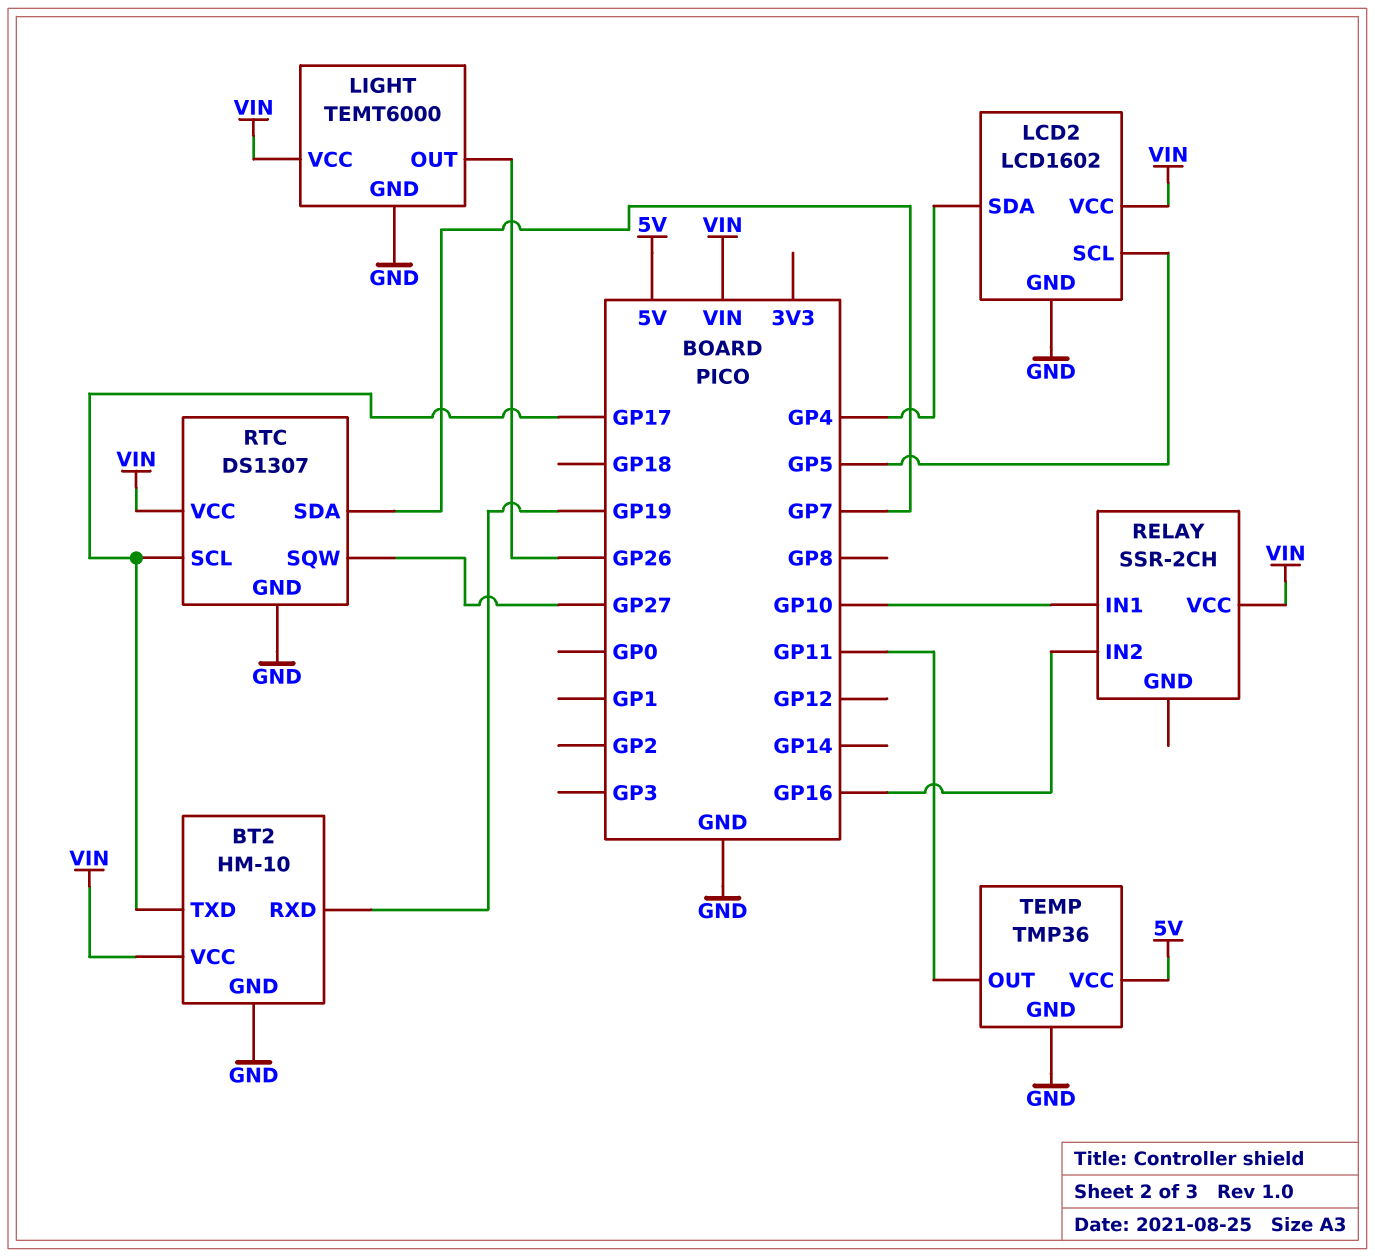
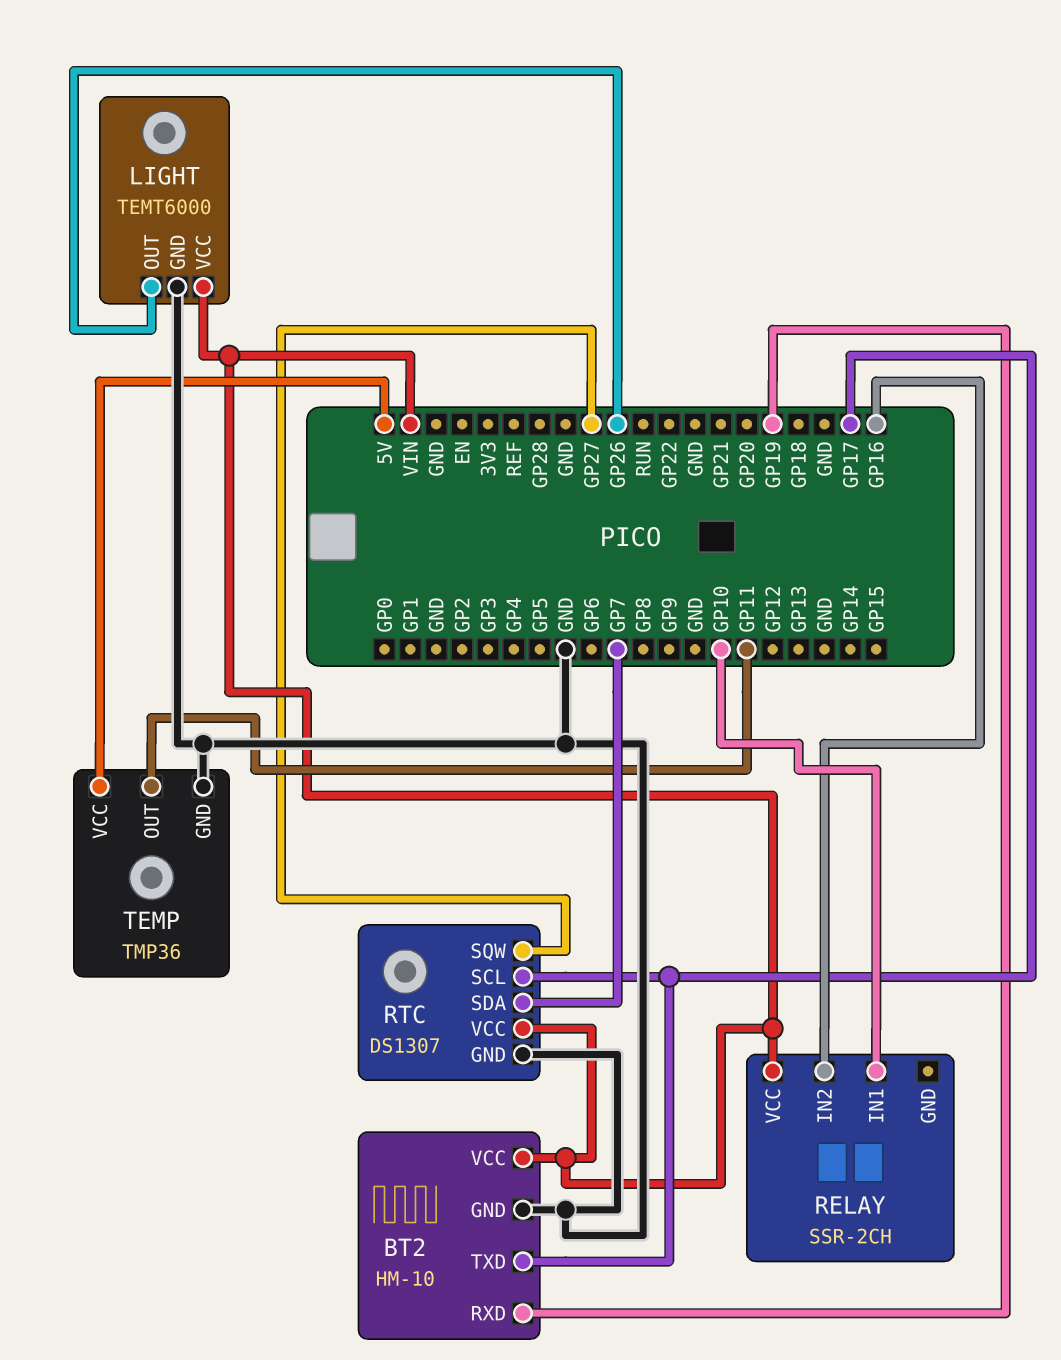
LCD2: LCD1602 -> none
LCD2 pin GND: GND -> none
LCD2 pin SCL: GP5 -> none
LCD2 pin SDA: GP4 -> none
LCD2 pin VCC: VIN -> none

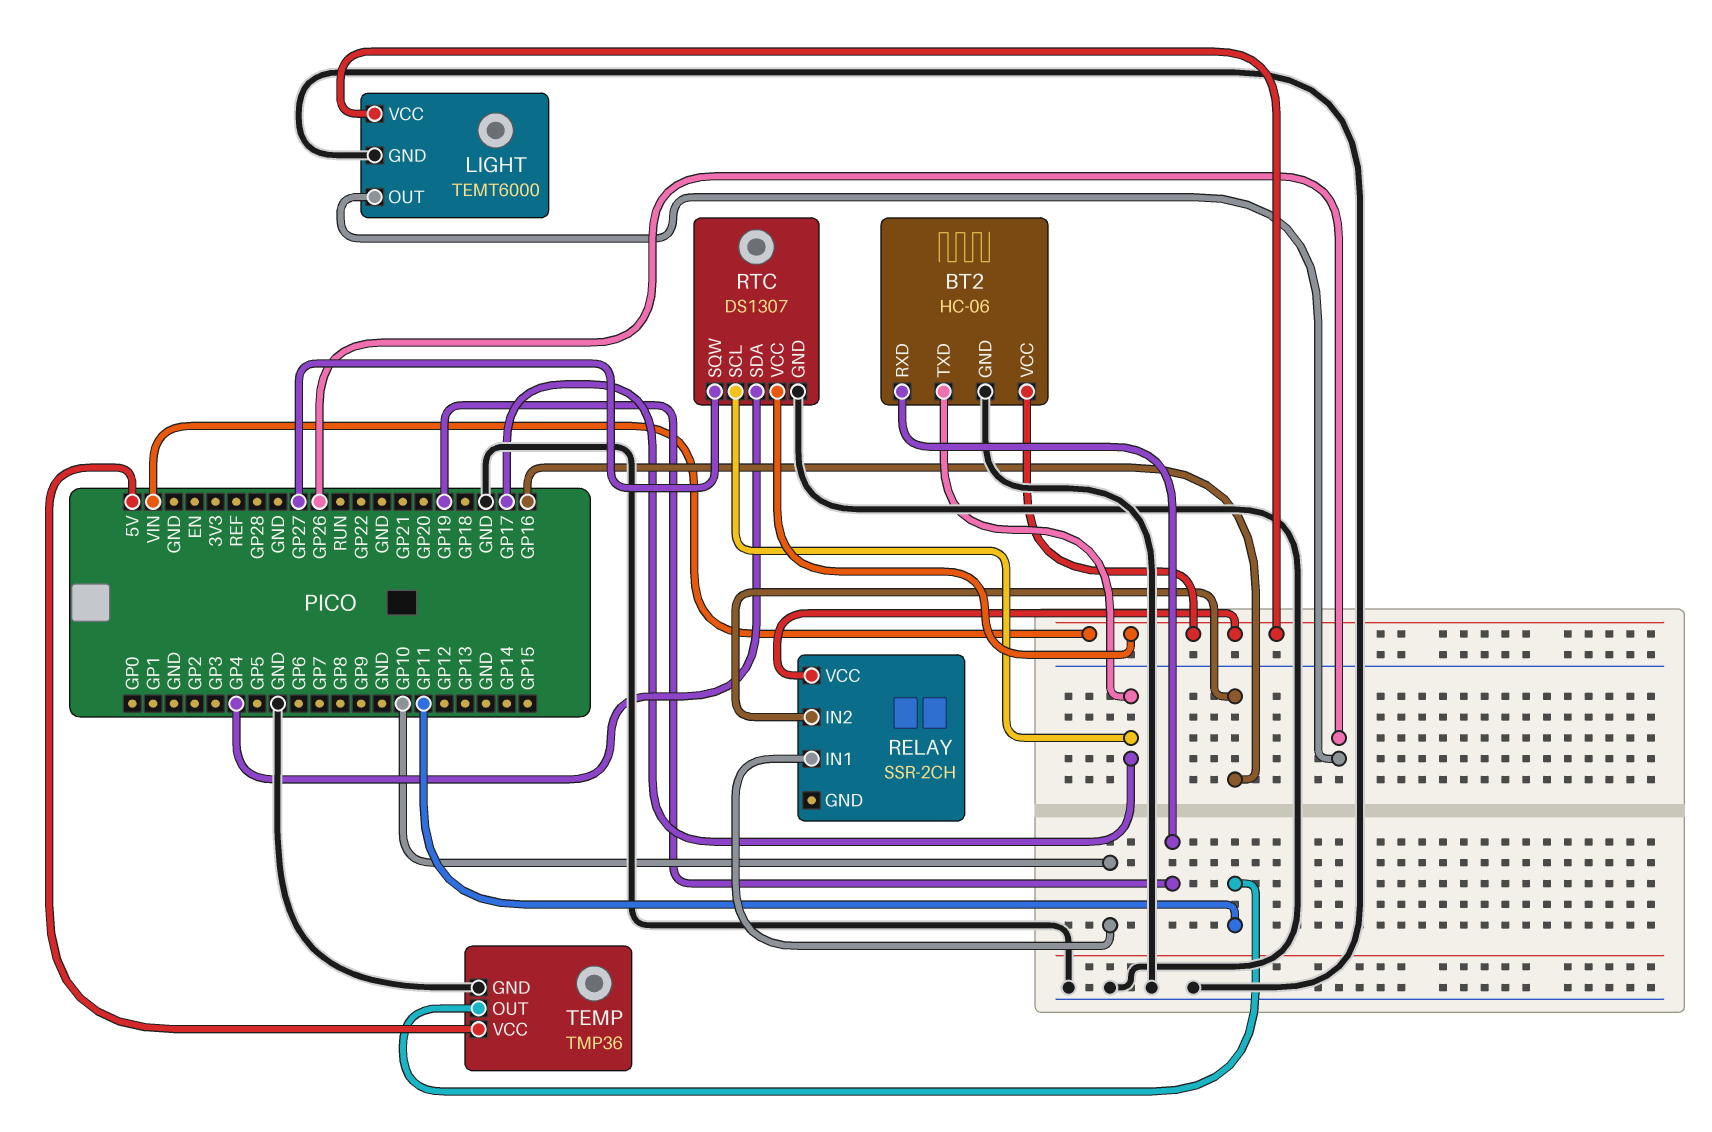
BT2: HM-10 -> HC-06
RTC pin SDA: GP7 -> GP4

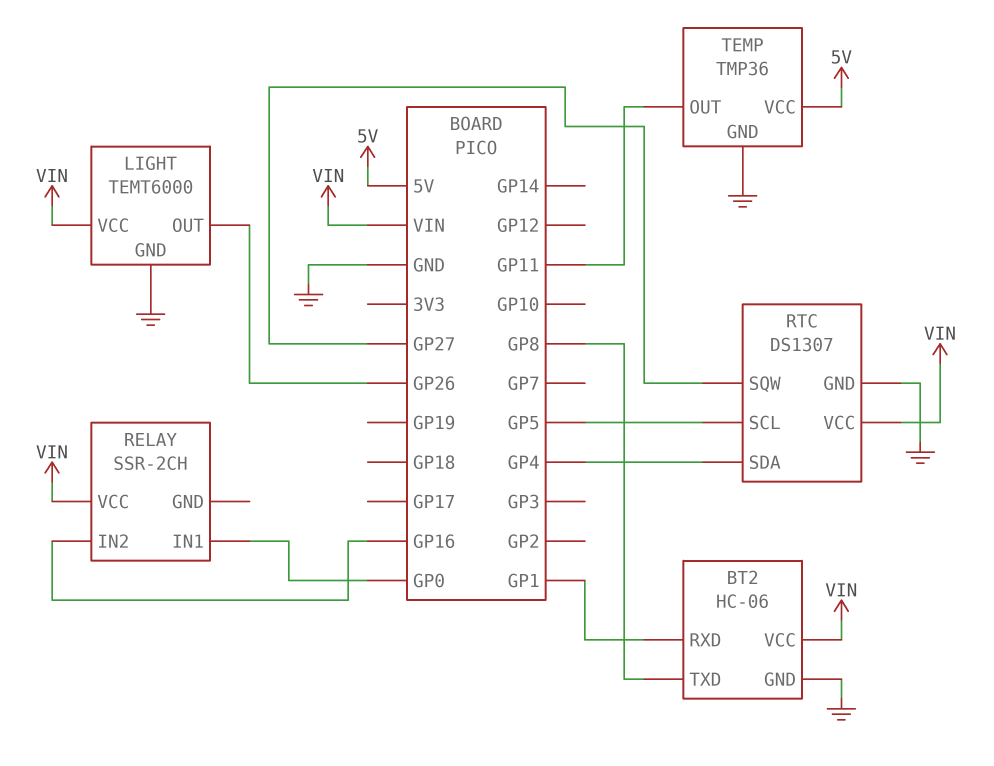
BT2 pin RXD: GP19 -> GP1
BT2 pin TXD: GP17 -> GP8
RELAY pin IN1: GP10 -> GP0
RTC pin SCL: GP17 -> GP5

